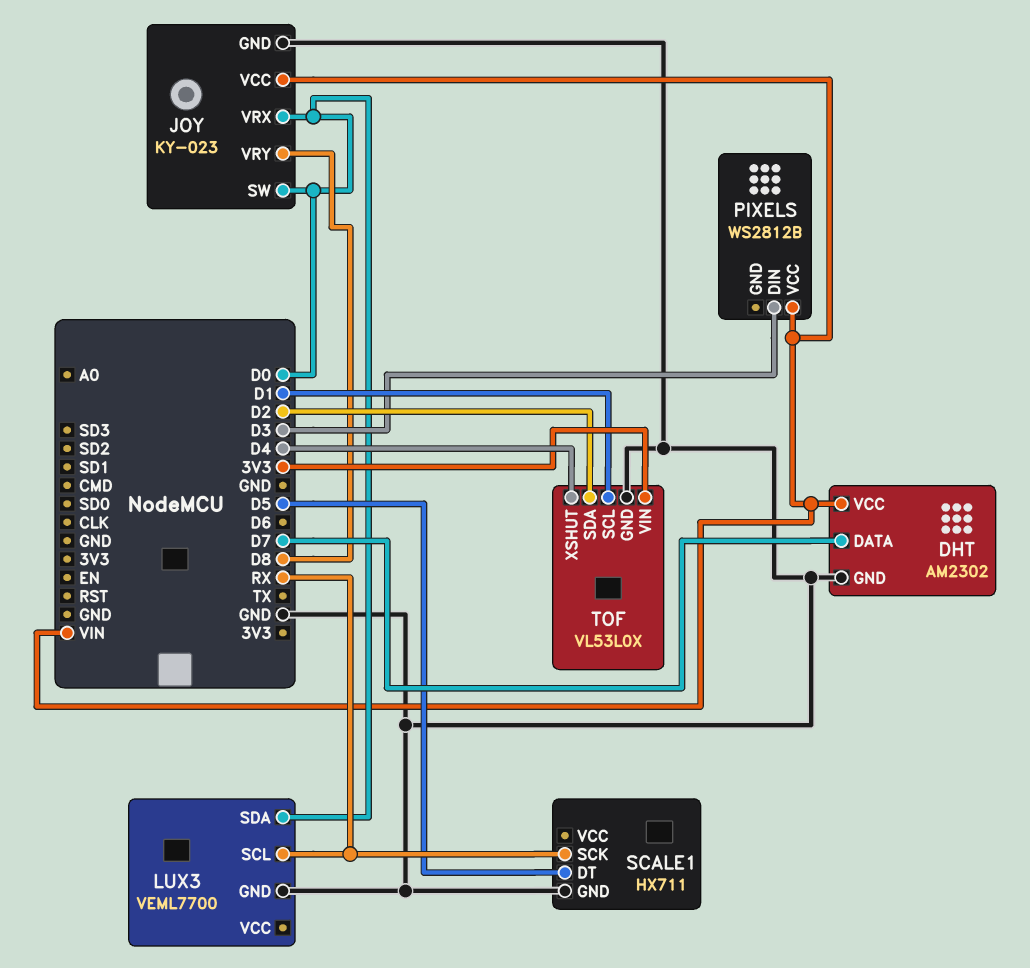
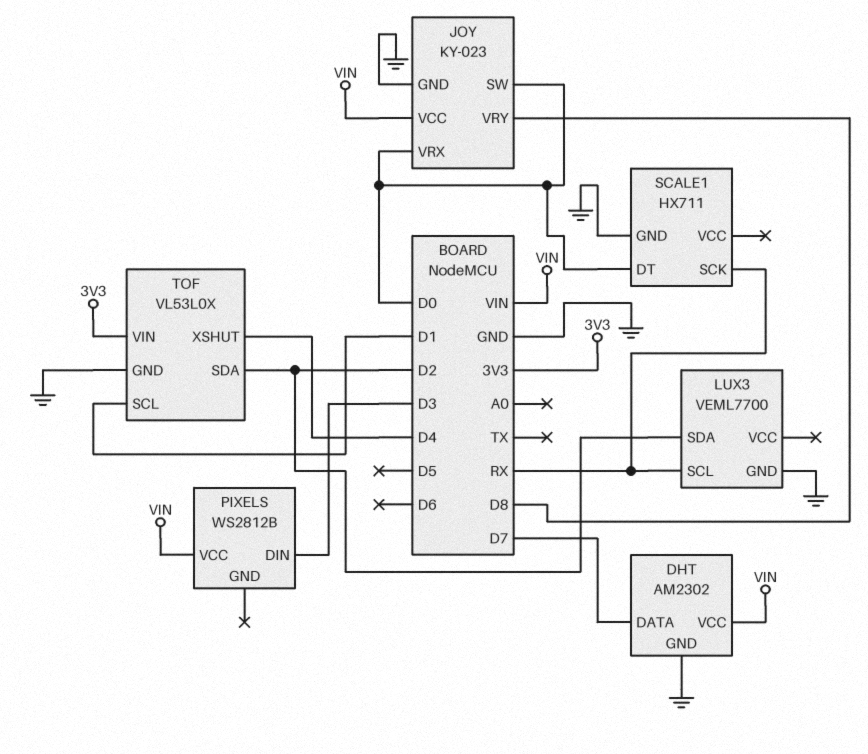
LUX3 pin SDA: D0 -> D2
SCALE1 pin DT: D5 -> D0

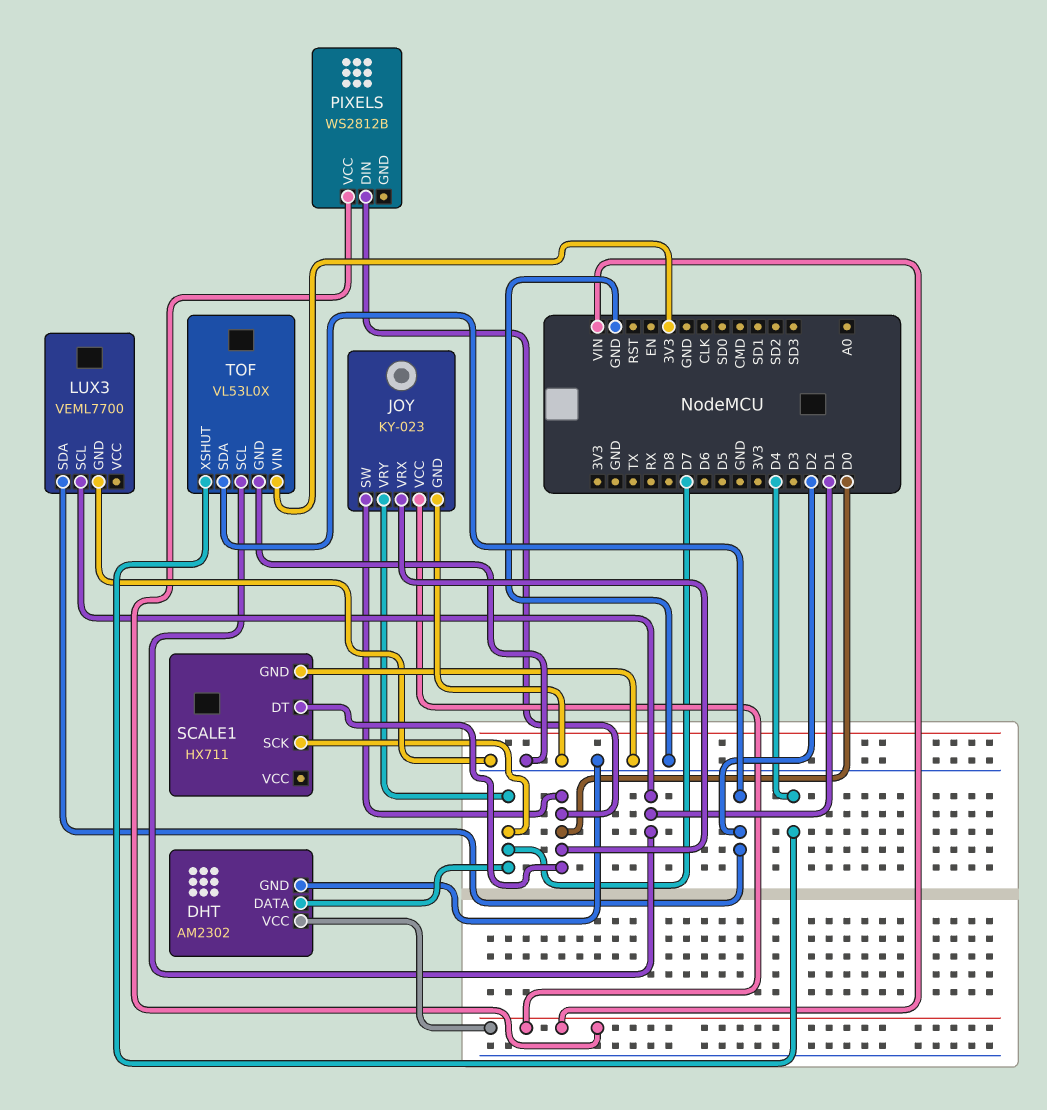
JOY pin VRY: D8 -> D7
LUX3 pin SCL: RX -> D1
PIXELS pin DIN: D3 -> D0
SCALE1 pin SCK: RX -> D7

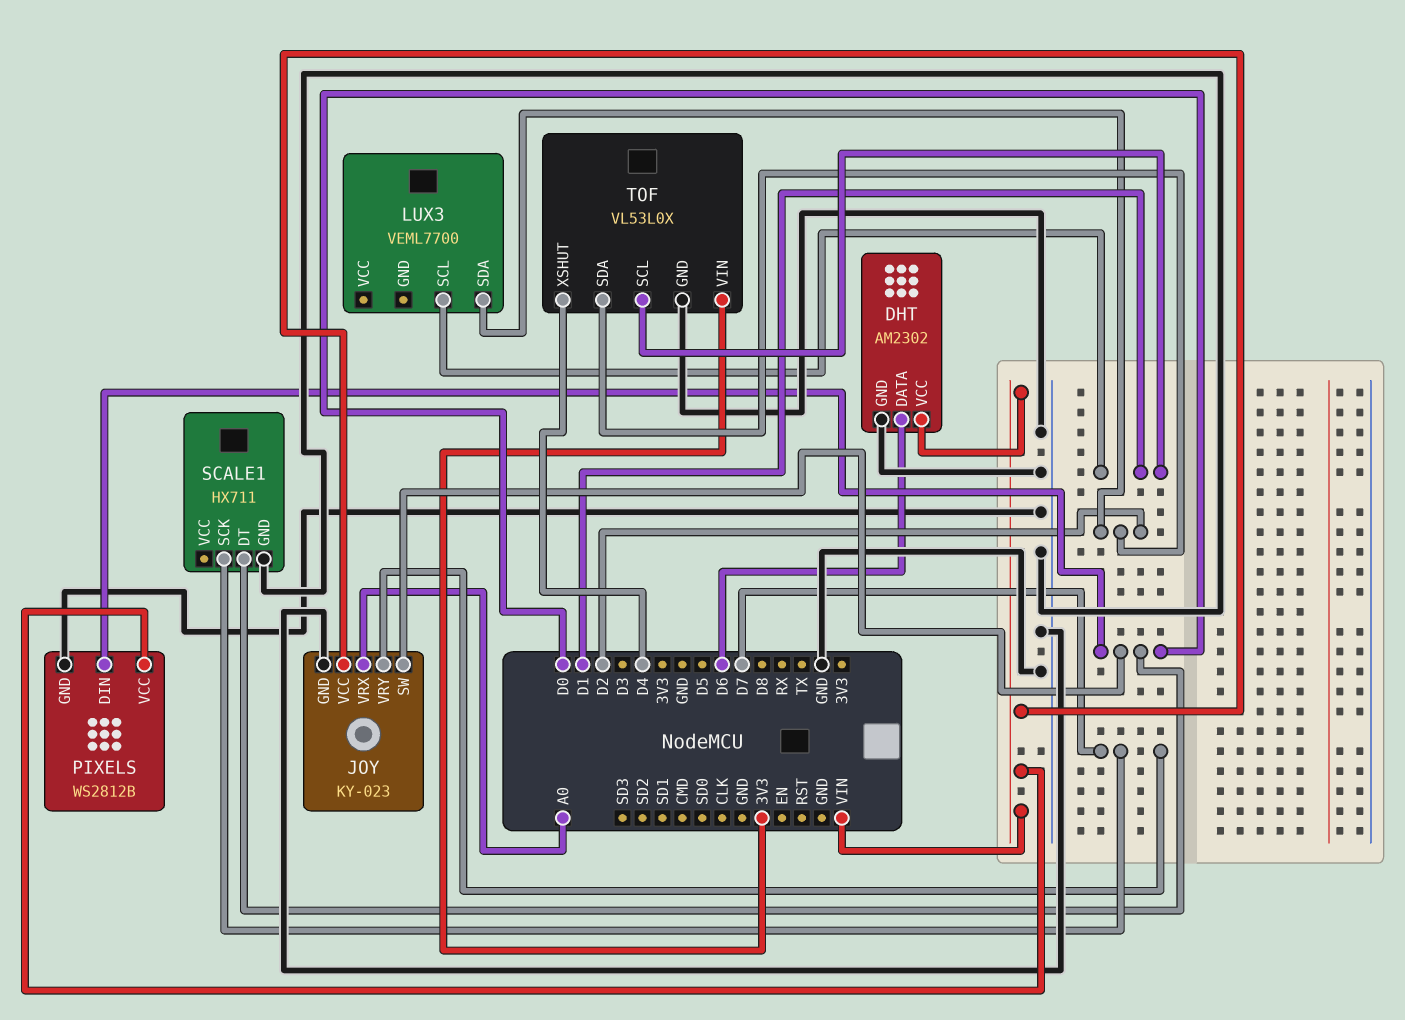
DHT pin DATA: D7 -> D6
JOY pin VRX: D0 -> A0
LUX3 pin GND: GND -> none
PIXELS pin GND: none -> GND

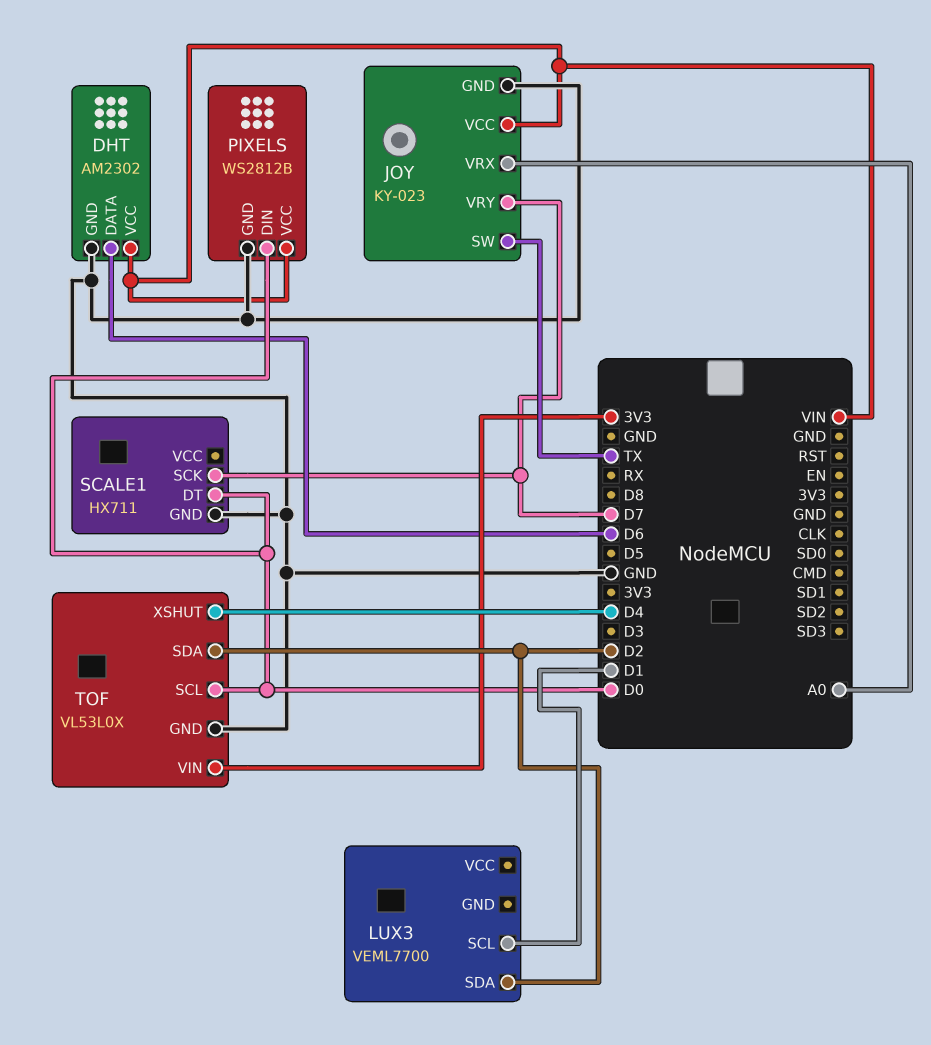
JOY pin SW: D0 -> TX
TOF pin SCL: D1 -> D0

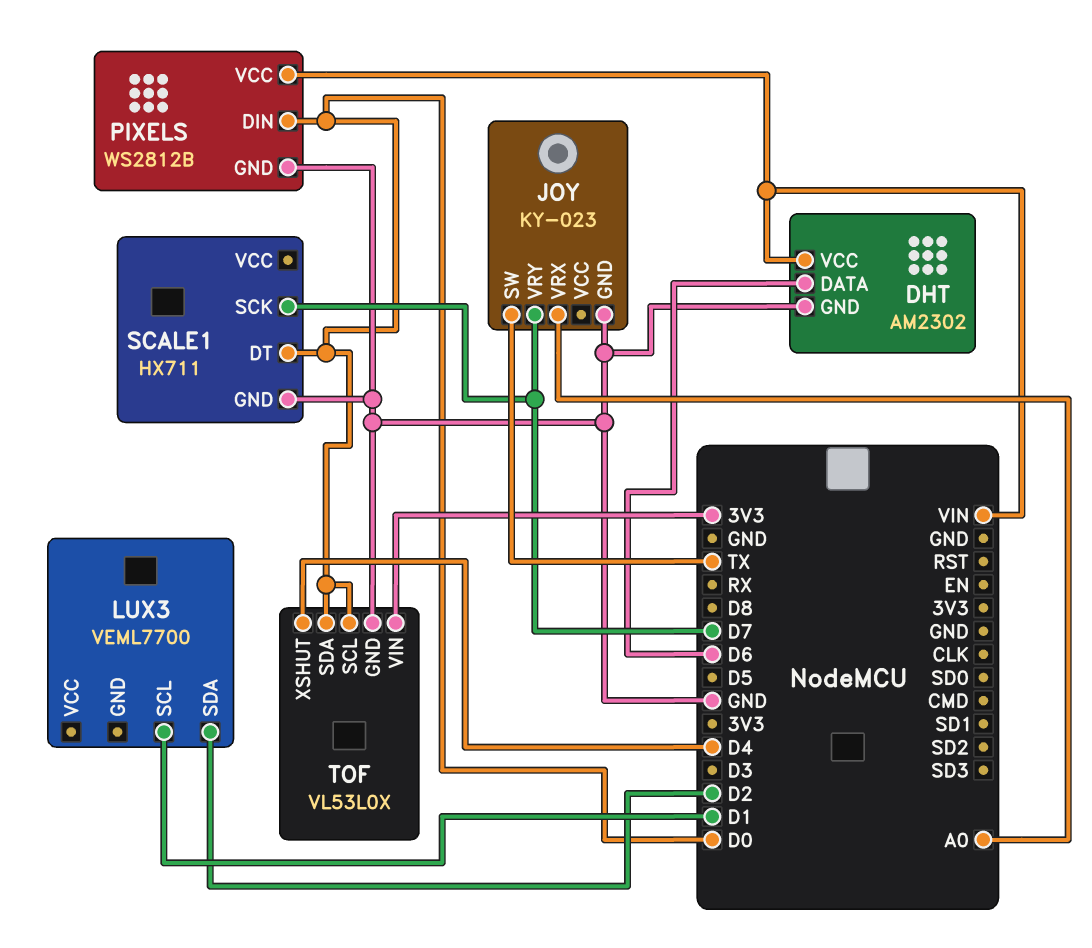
JOY pin VCC: VIN -> none
TOF pin SDA: D2 -> D0

